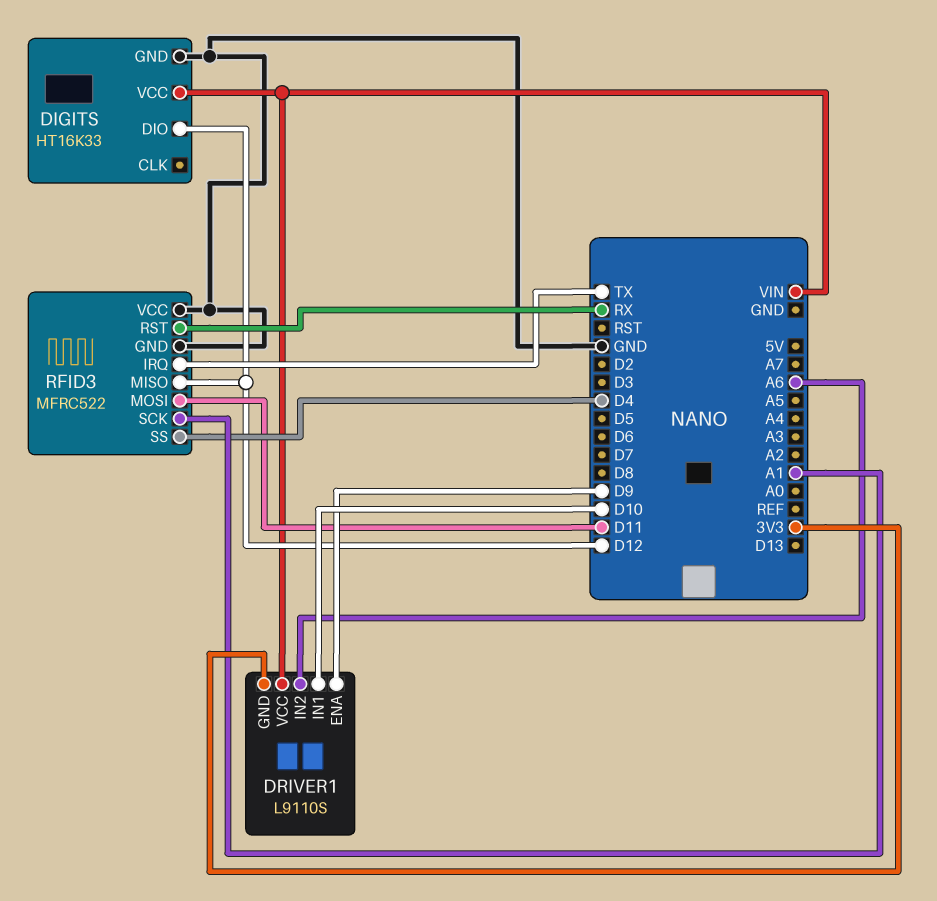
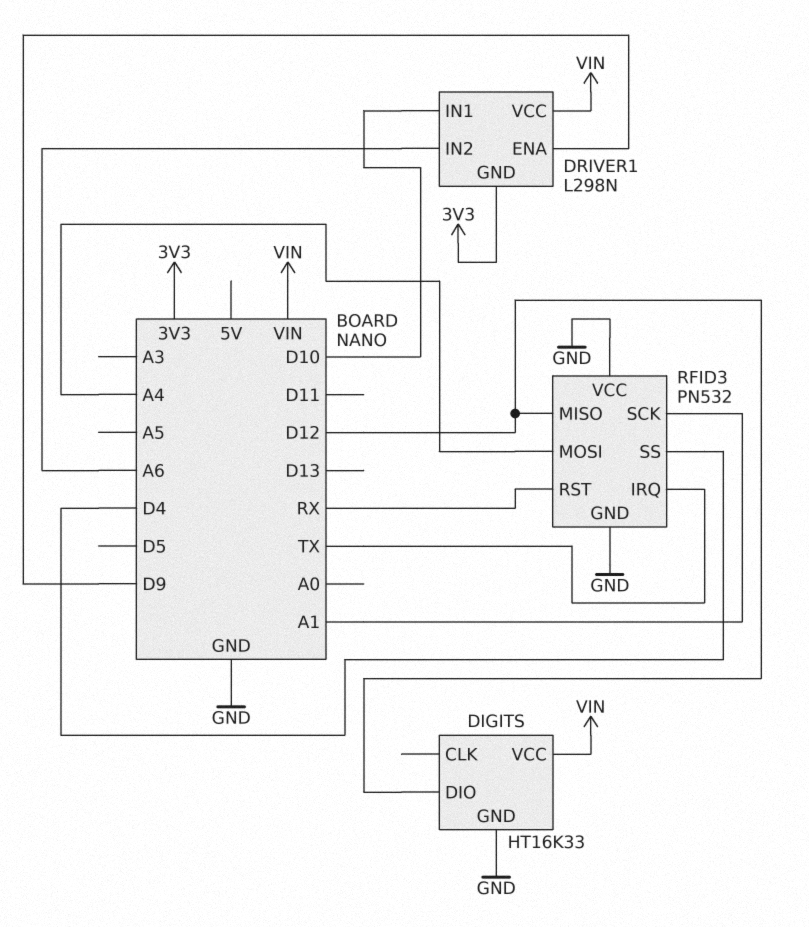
DRIVER1: L9110S -> L298N
RFID3: MFRC522 -> PN532
RFID3 pin MOSI: D11 -> A4

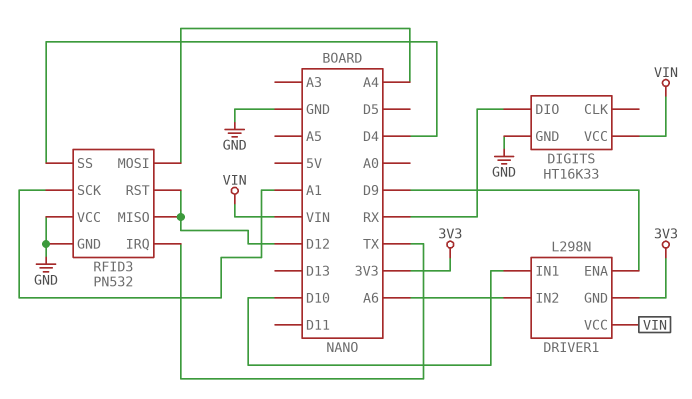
DIGITS pin DIO: D12 -> RX
RFID3 pin RST: RX -> D12

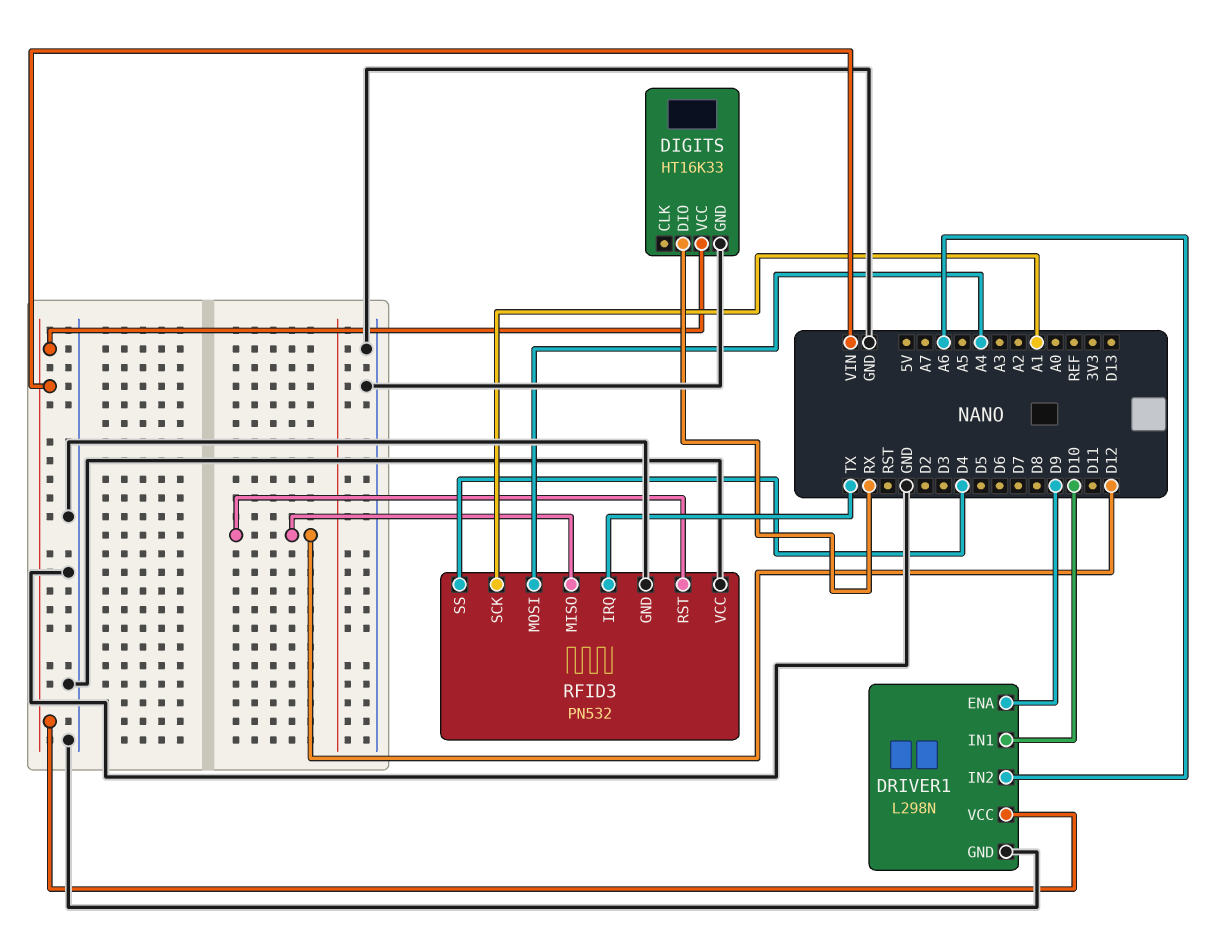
DRIVER1 pin GND: 3V3 -> GND

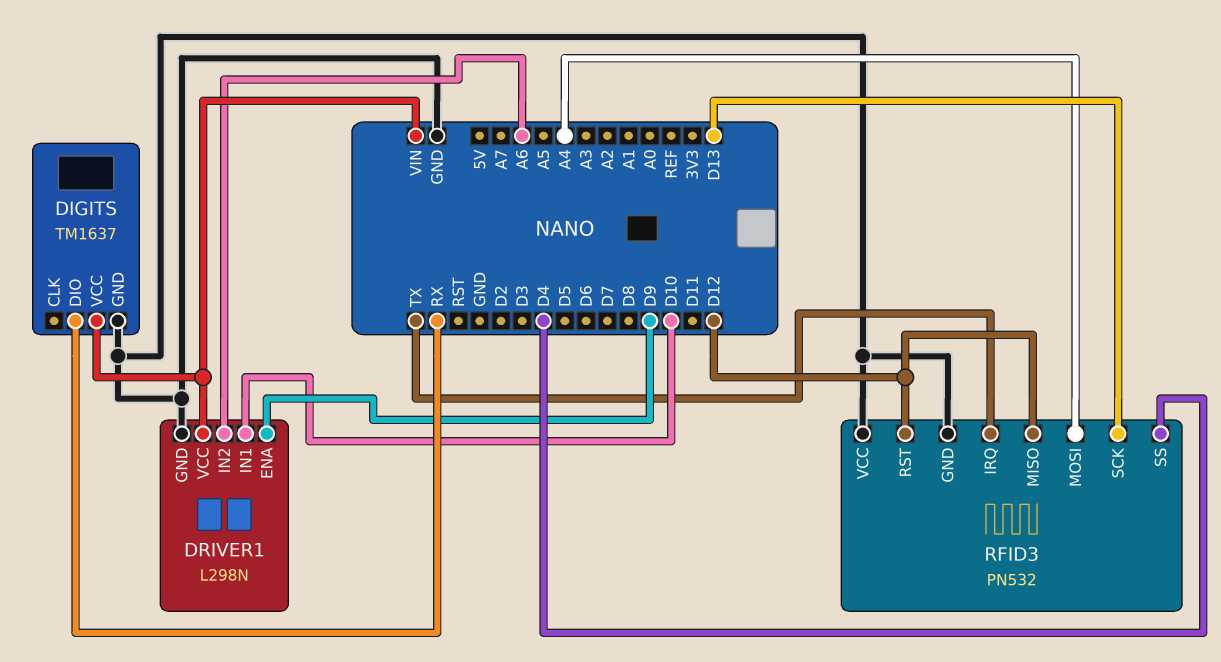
DIGITS: HT16K33 -> TM1637
RFID3 pin SCK: A1 -> D13

